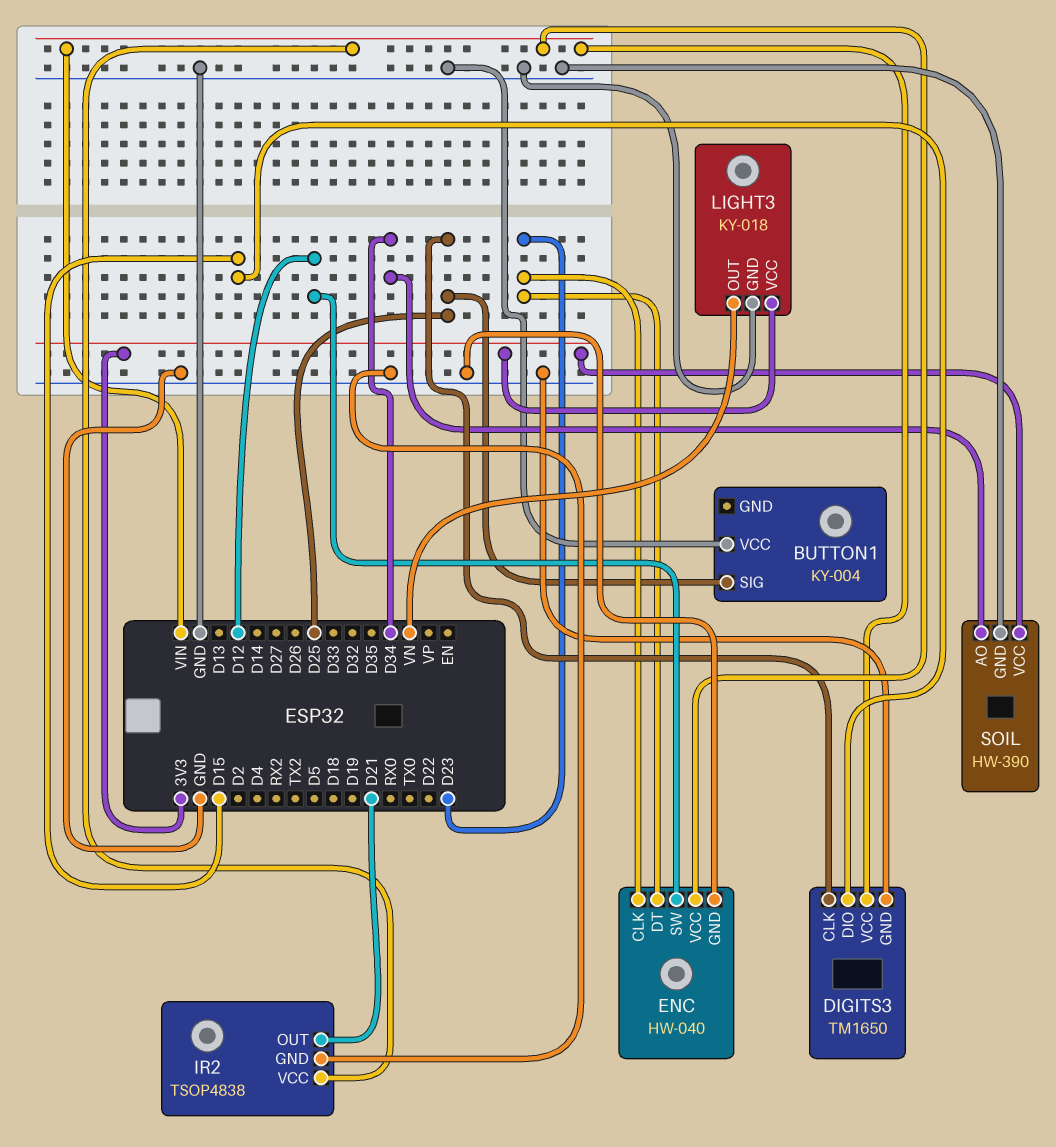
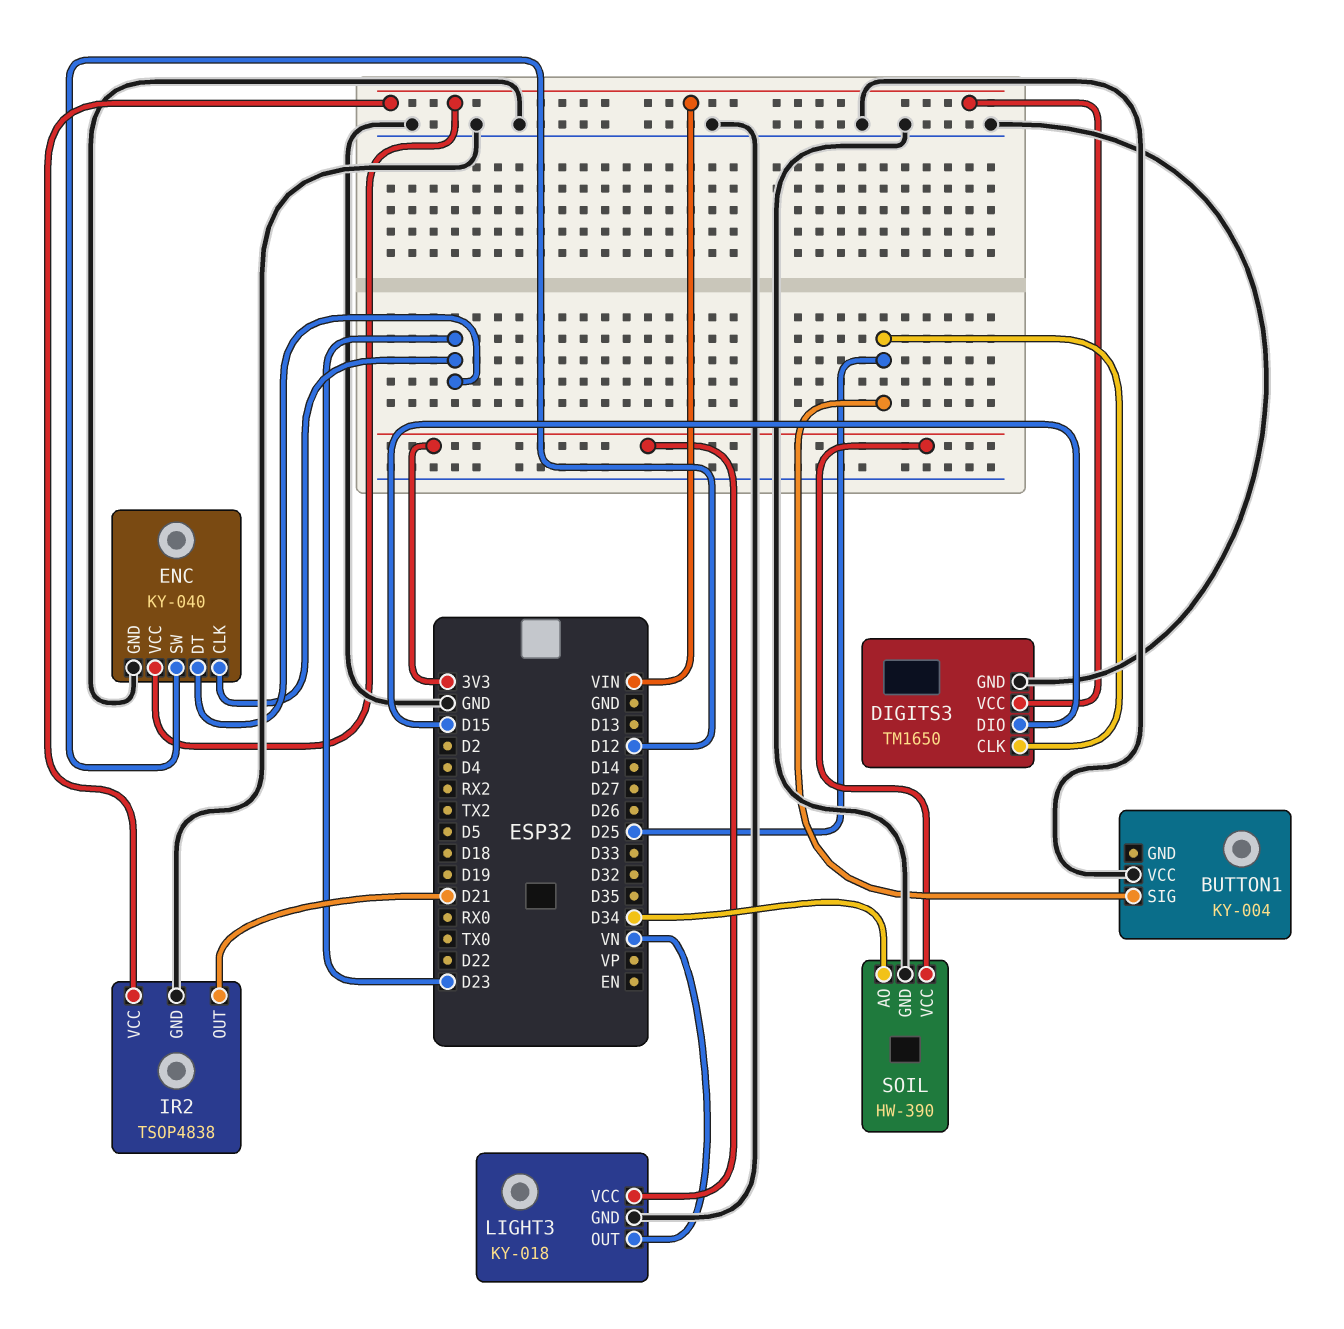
ENC: HW-040 -> KY-040

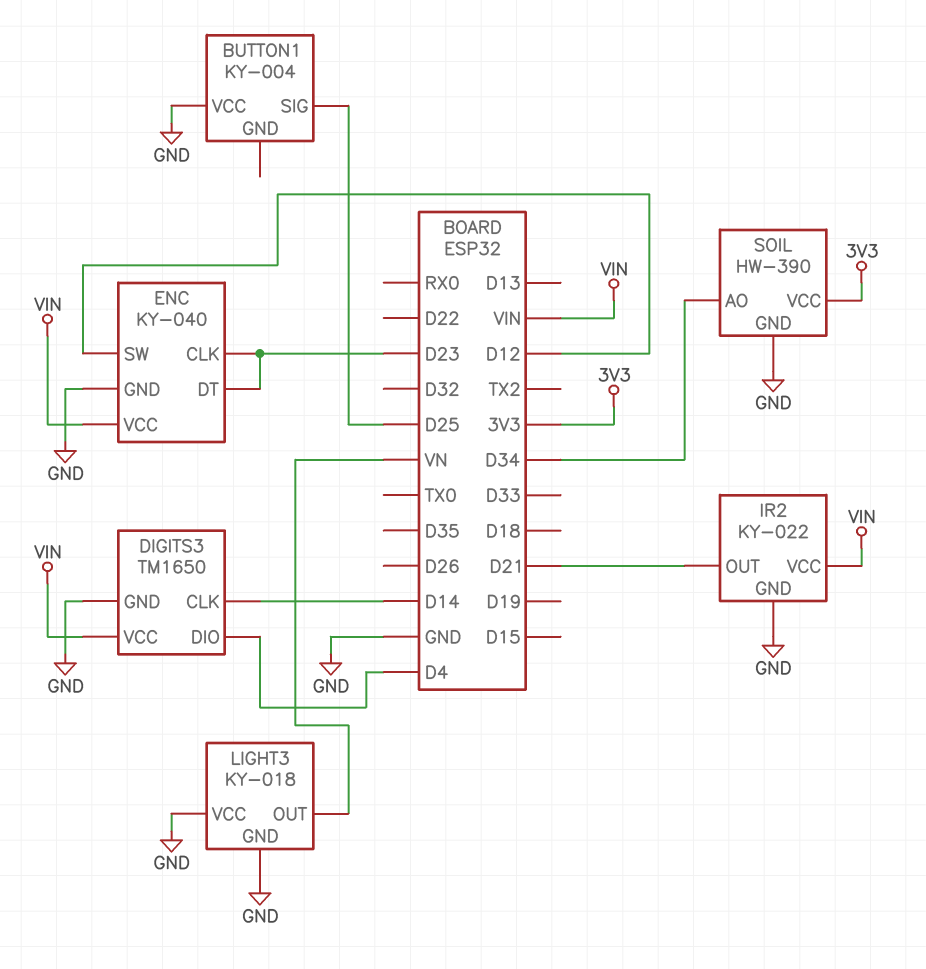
DIGITS3 pin CLK: D25 -> D14
DIGITS3 pin DIO: D15 -> D4
IR2: TSOP4838 -> KY-022
LIGHT3 pin VCC: 3V3 -> GND

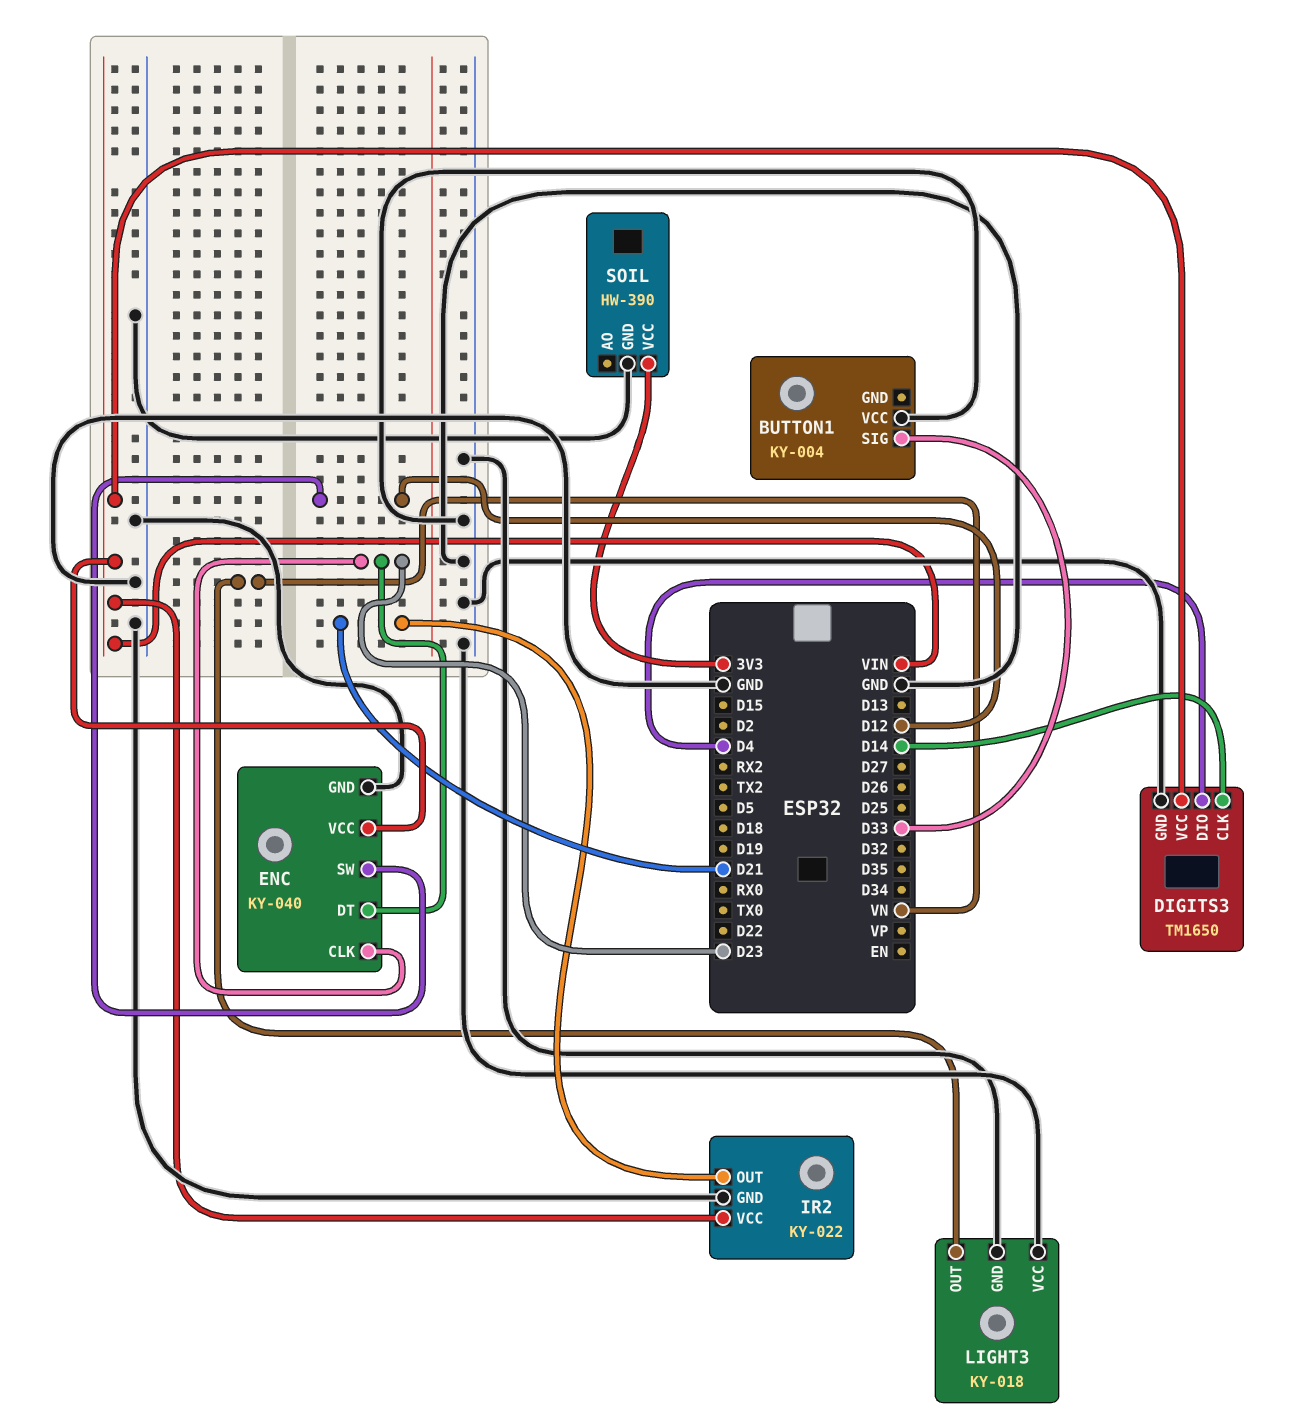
BUTTON1 pin SIG: D25 -> D33
SOIL pin AO: D34 -> none

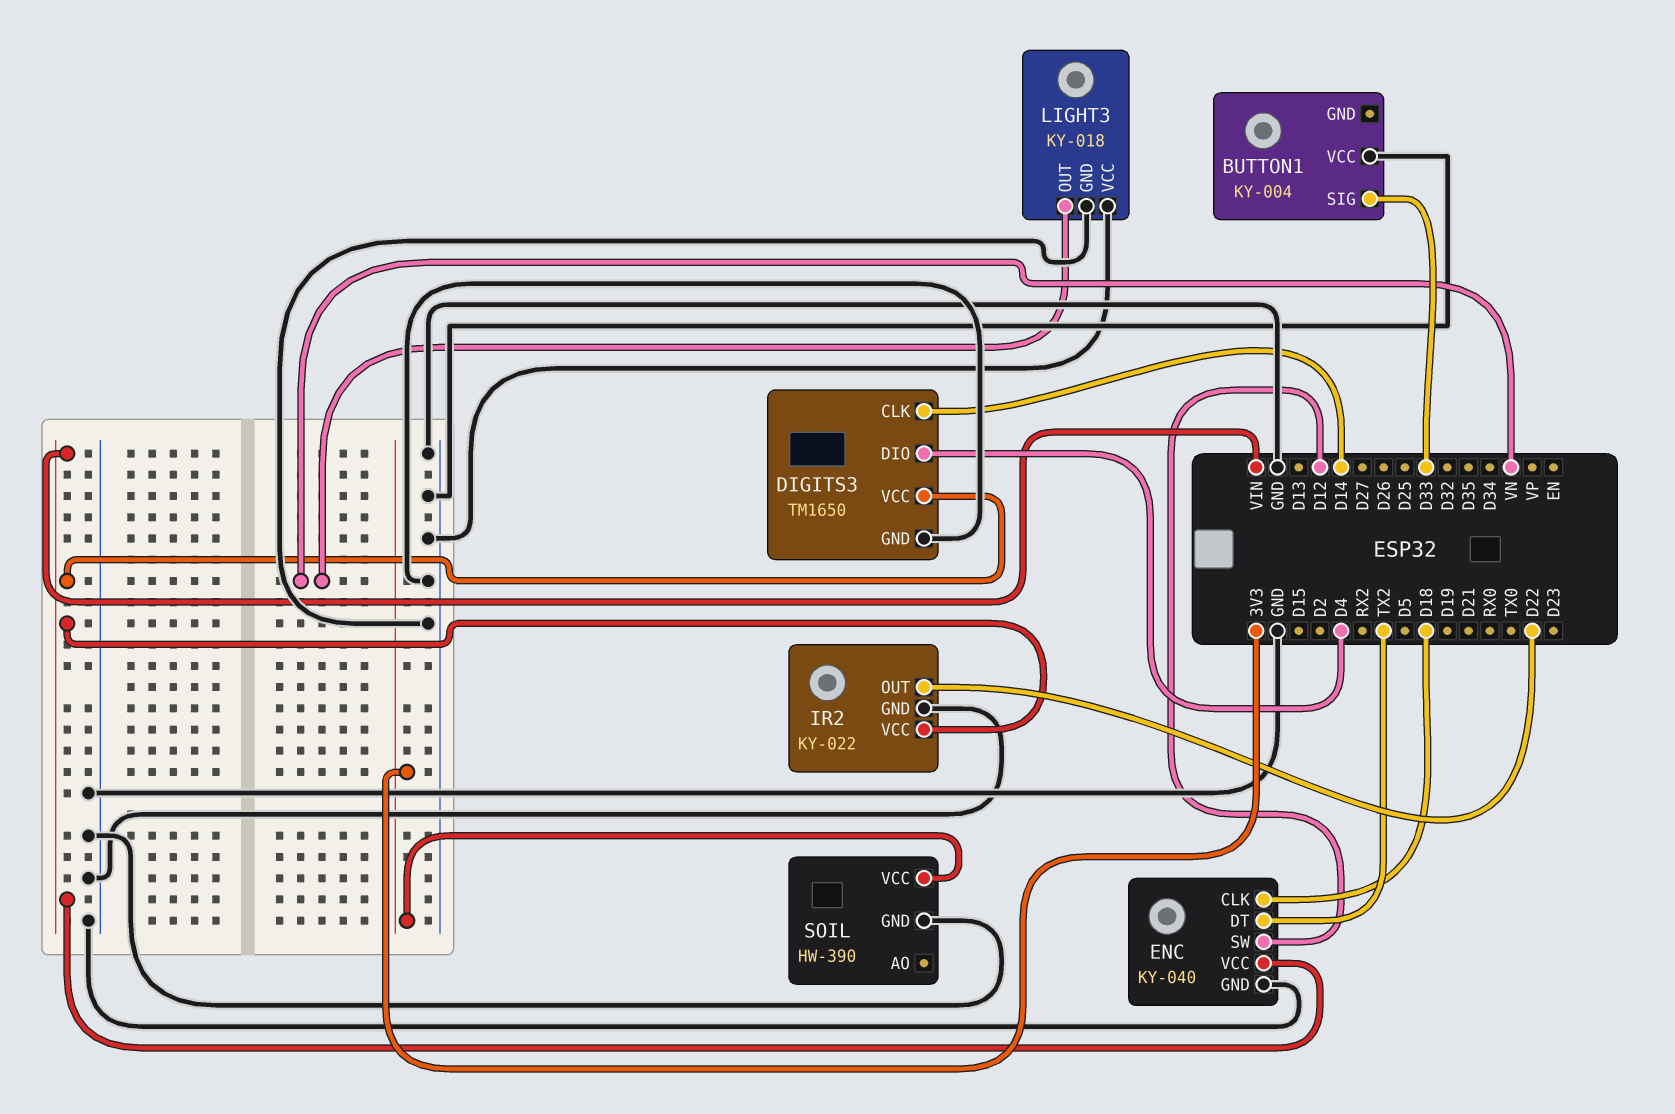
ENC pin CLK: D23 -> D18
ENC pin DT: D23 -> TX2
IR2 pin OUT: D21 -> D22

